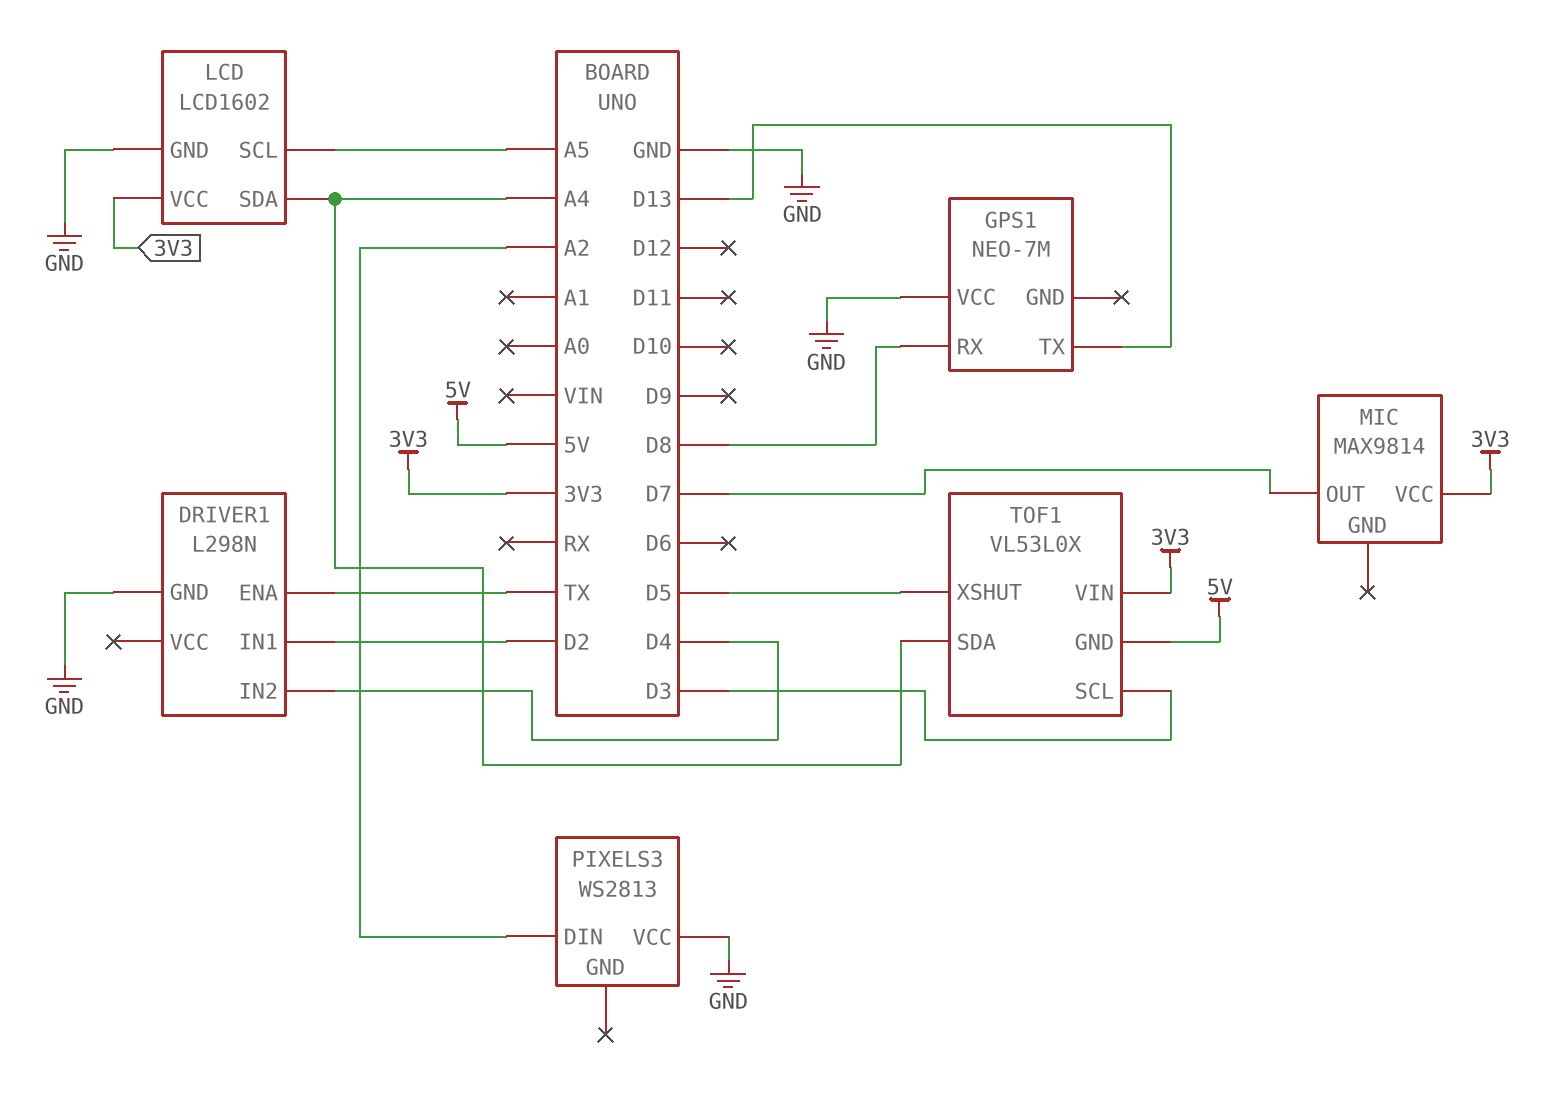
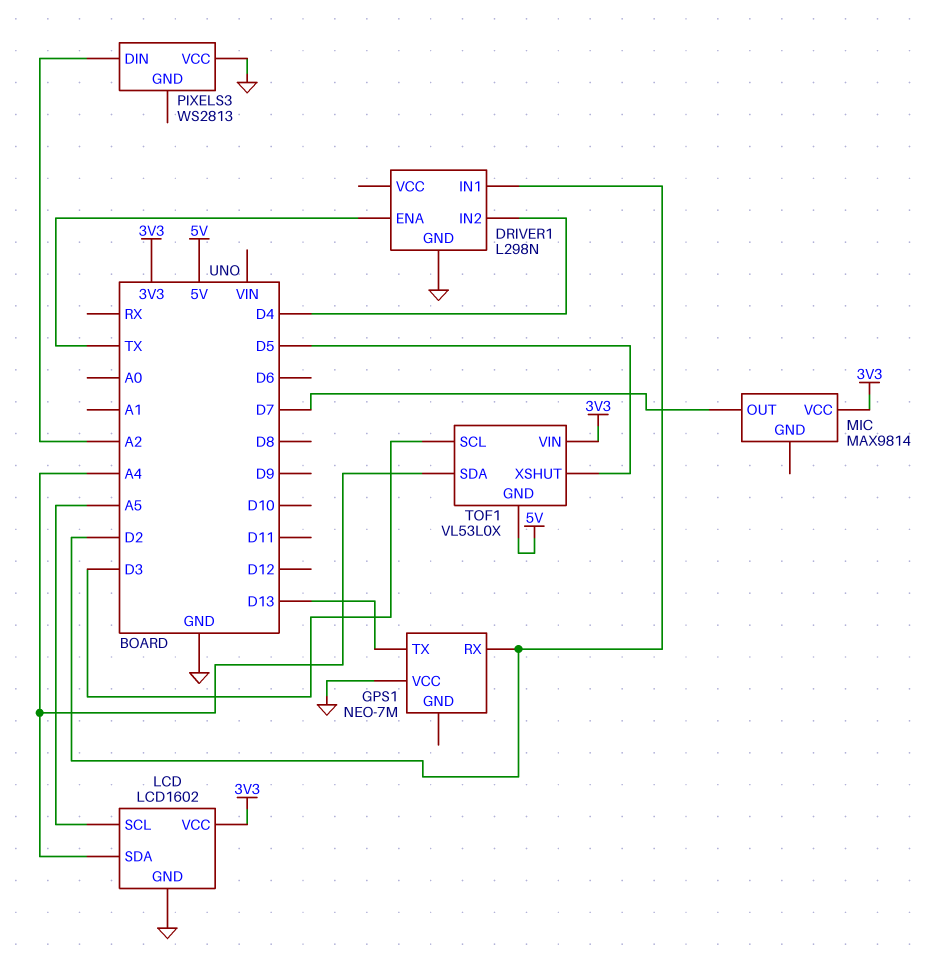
GPS1 pin RX: D8 -> D2

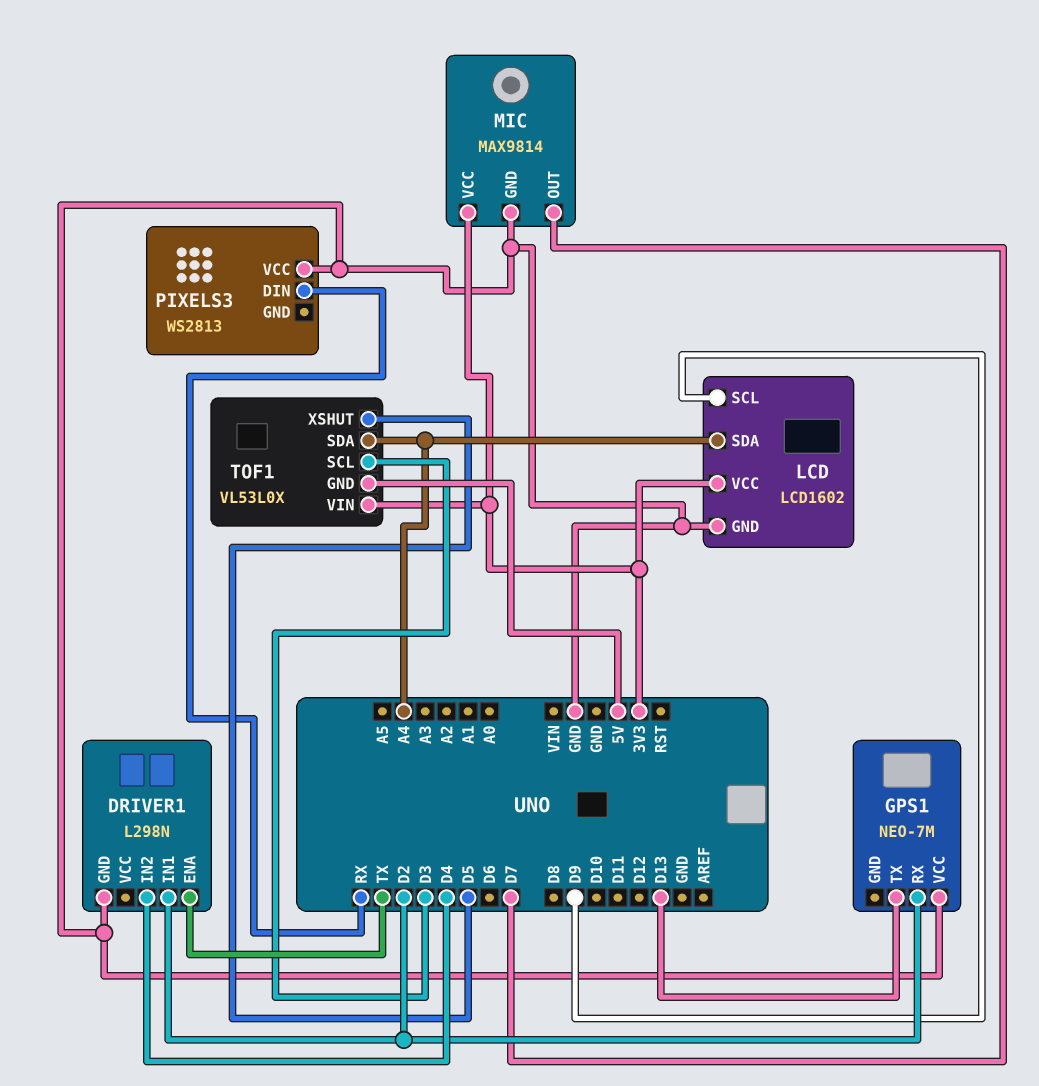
LCD pin SCL: A5 -> D9
MIC pin GND: none -> GND
PIXELS3 pin DIN: A2 -> RX

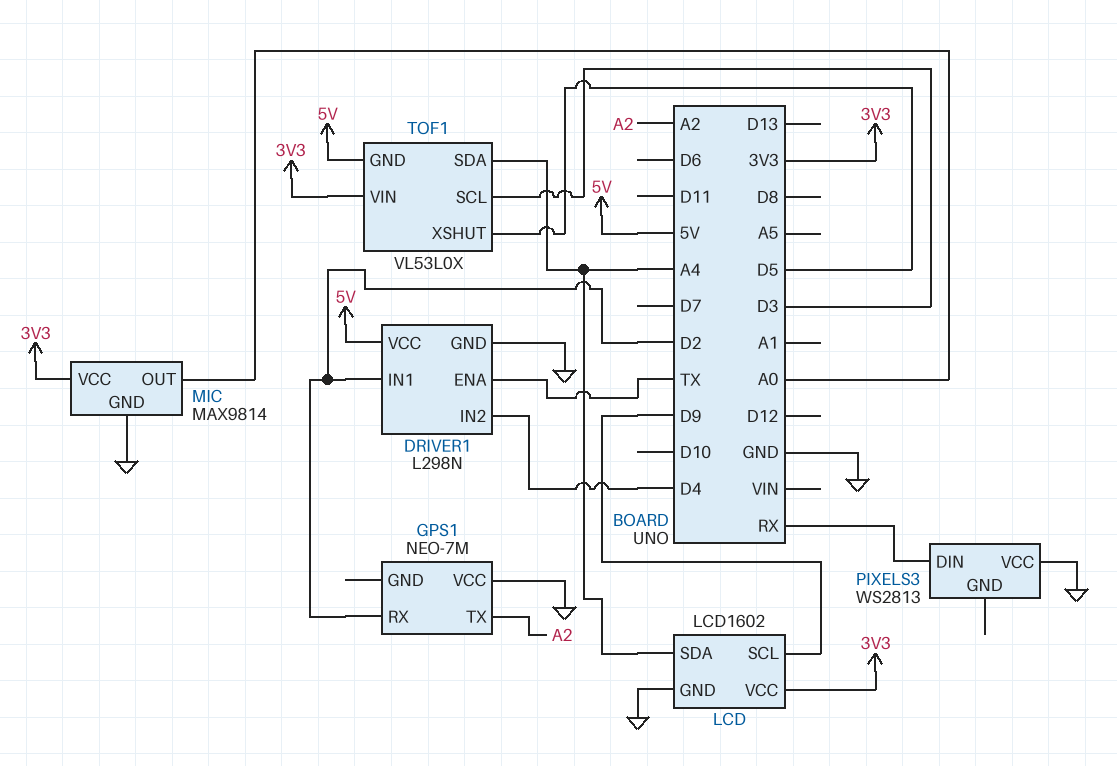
DRIVER1 pin VCC: none -> 5V
GPS1 pin TX: D13 -> A2
MIC pin OUT: D7 -> A0

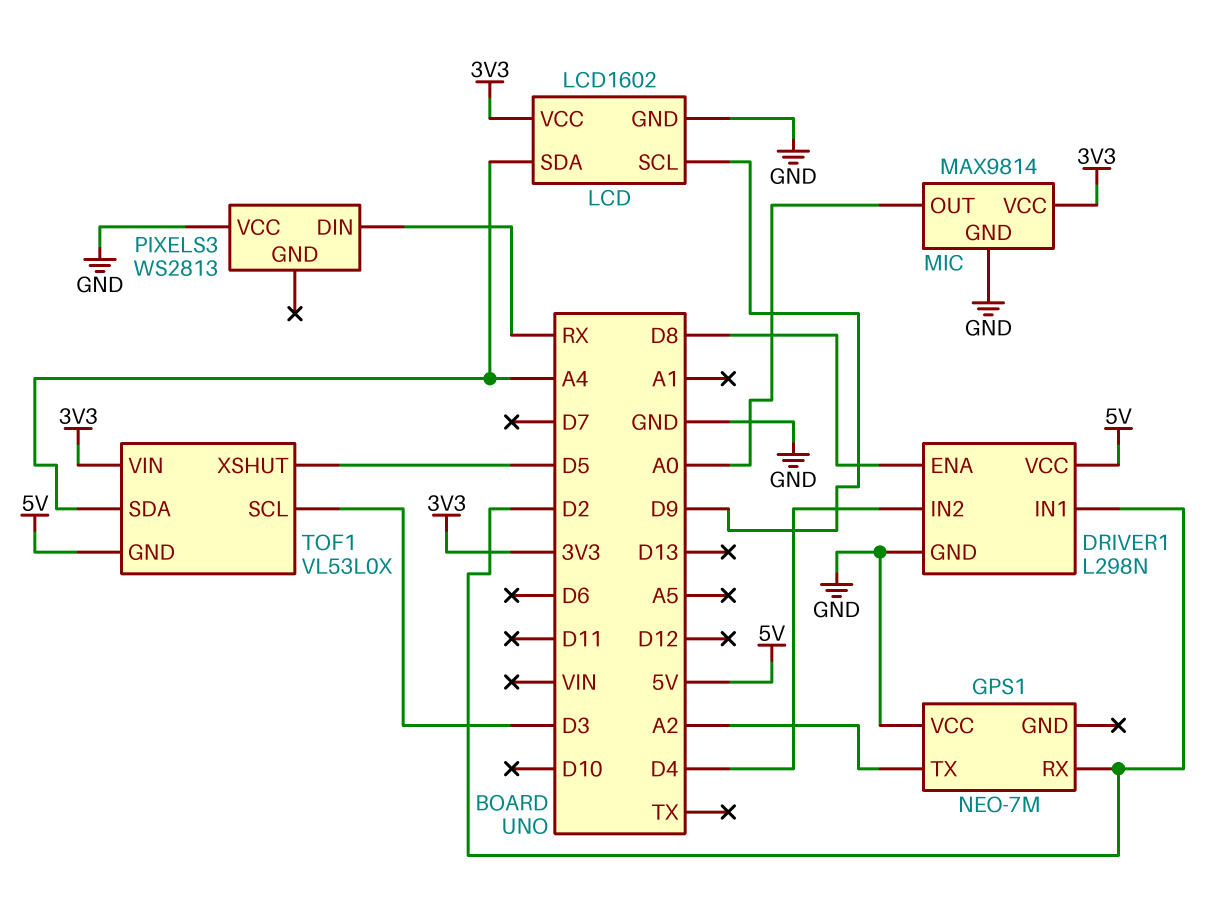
DRIVER1 pin ENA: TX -> D8

